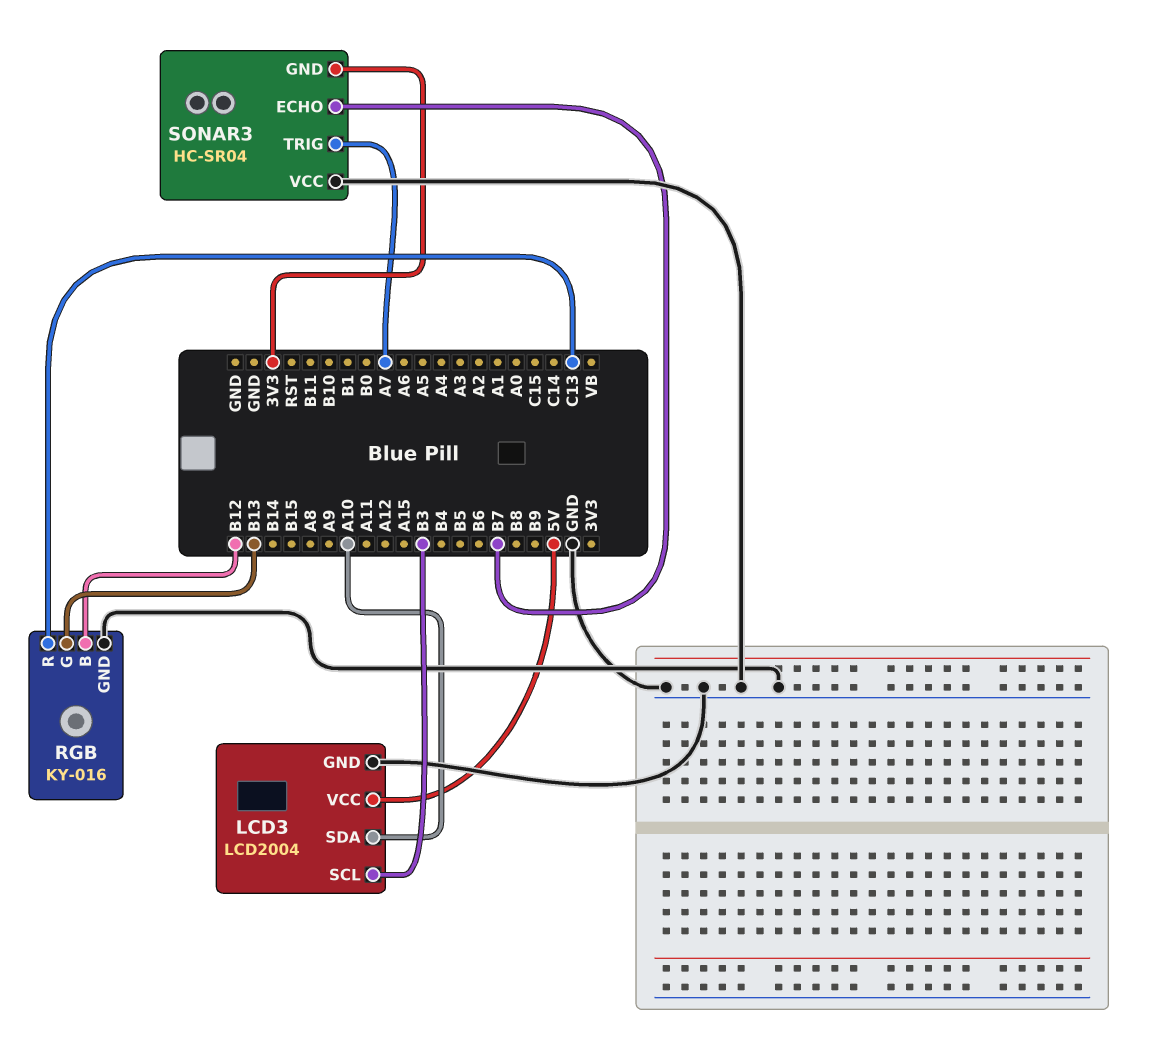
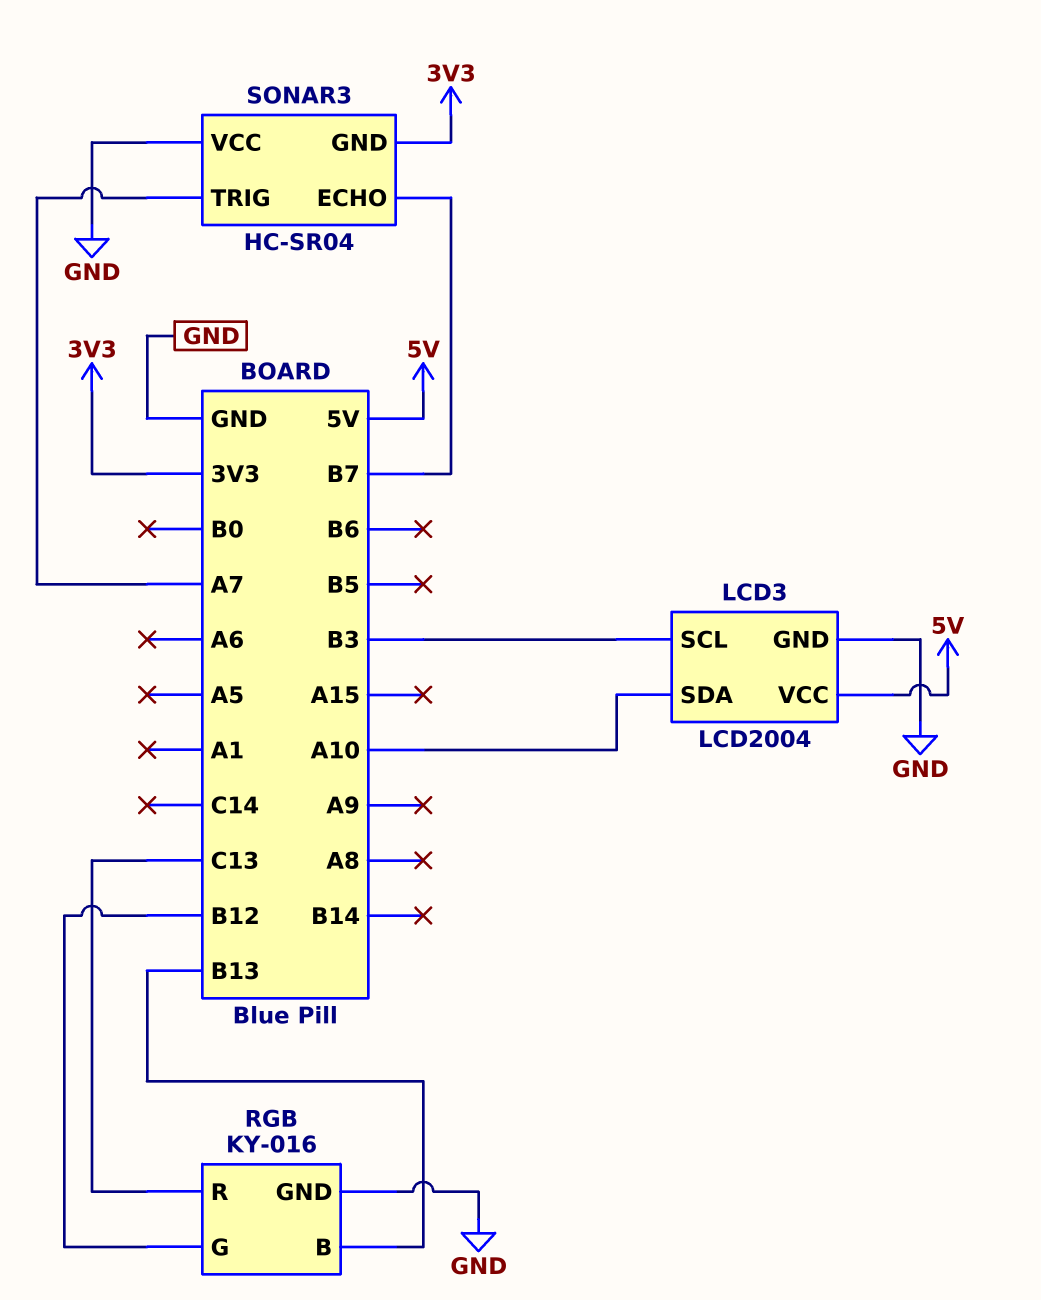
RGB pin B: B12 -> B13
RGB pin G: B13 -> B12

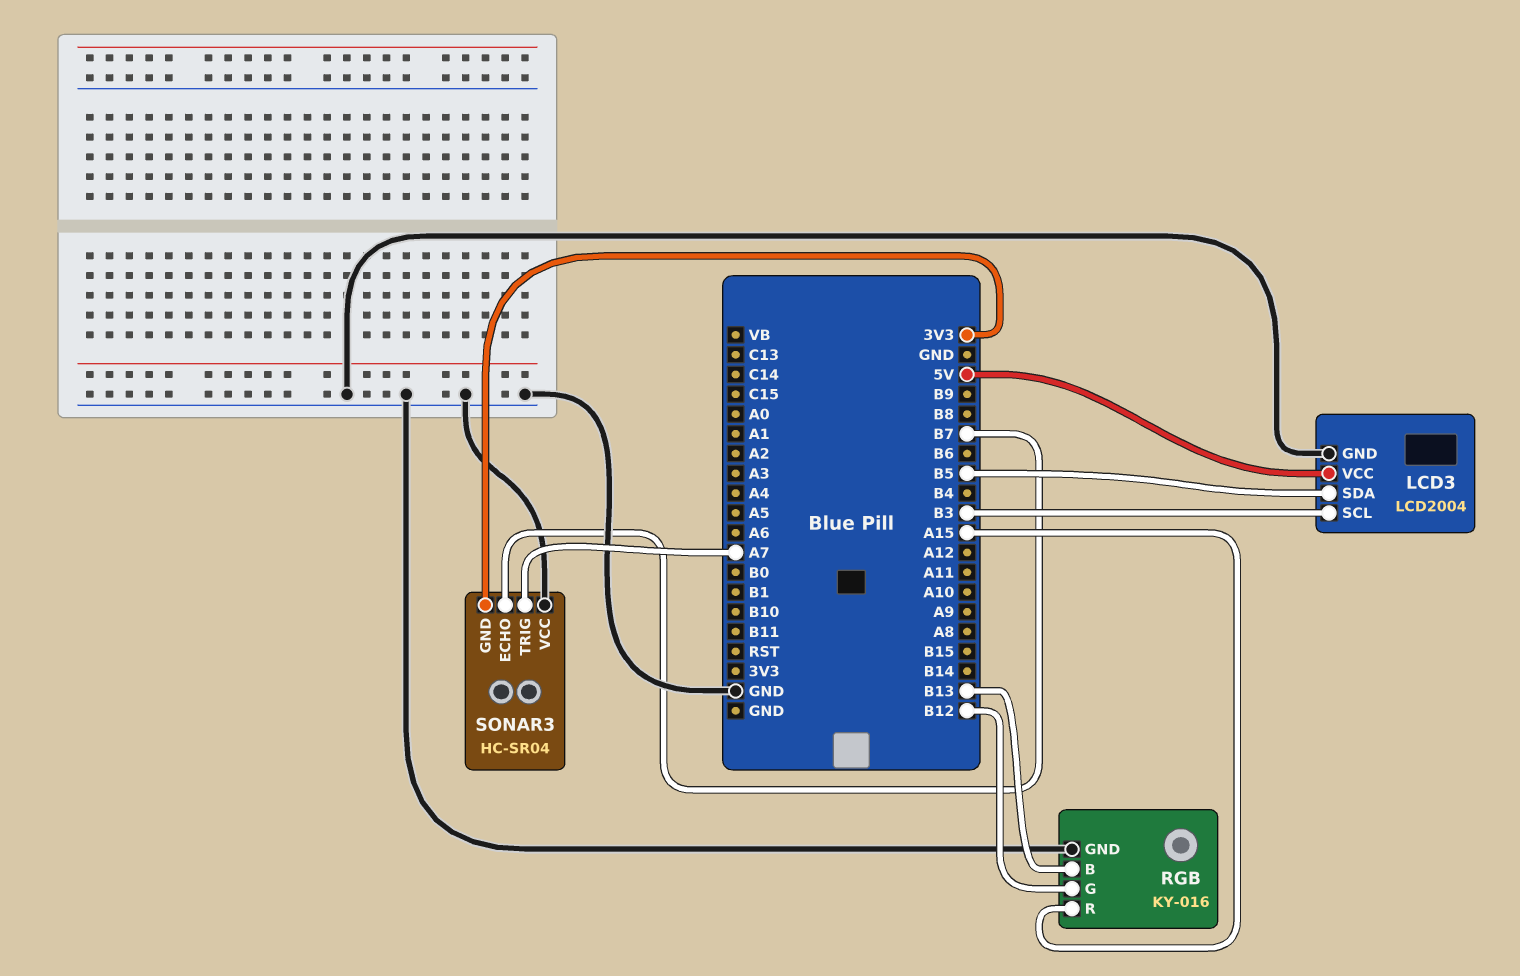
LCD3 pin SDA: A10 -> B5
RGB pin R: C13 -> A15

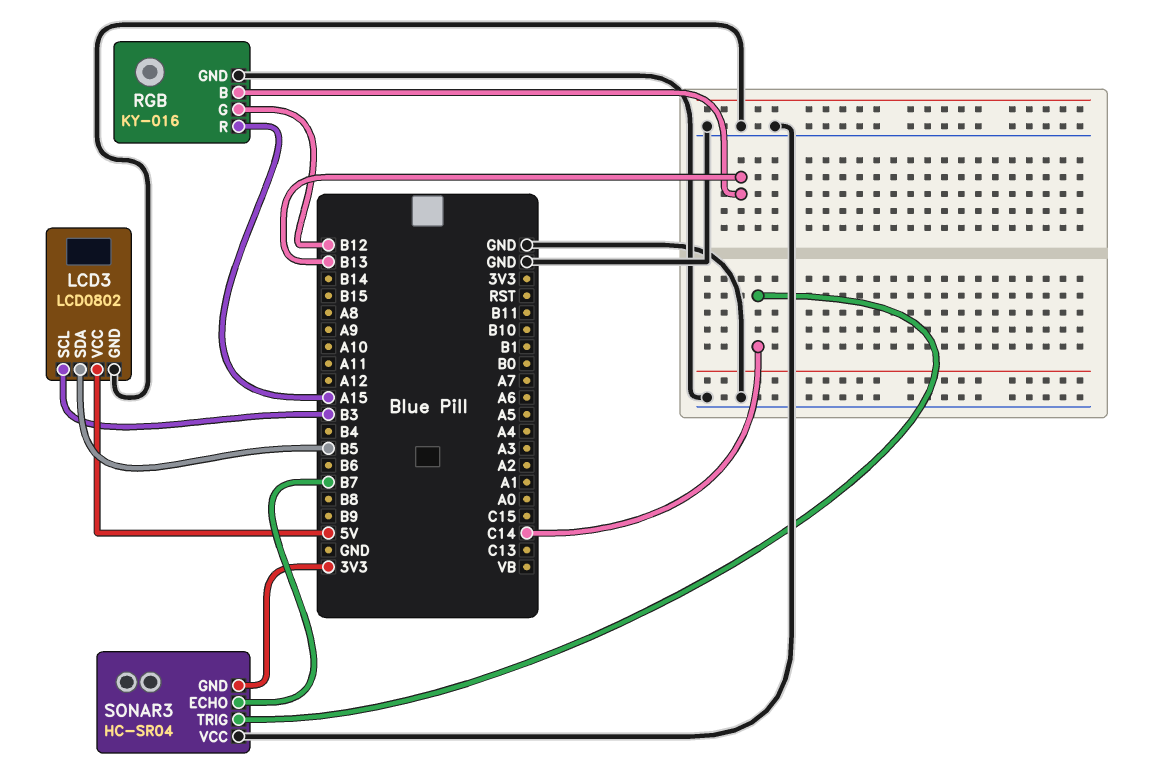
LCD3: LCD2004 -> LCD0802
SONAR3 pin TRIG: A7 -> C14

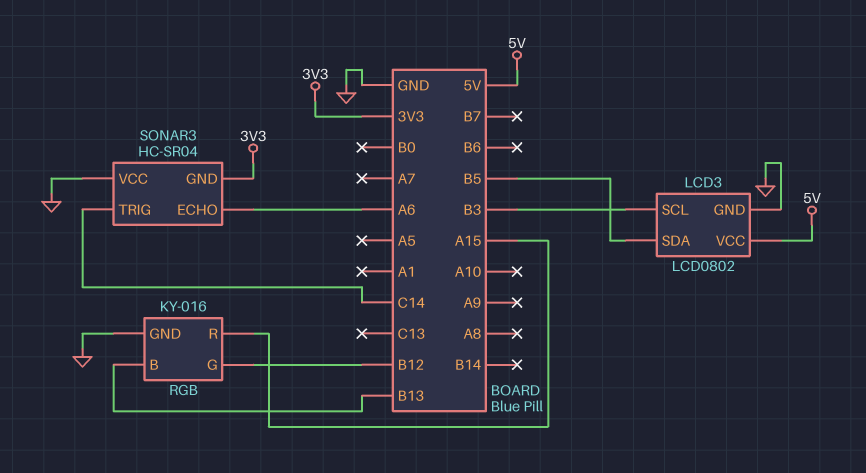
SONAR3 pin ECHO: B7 -> A6

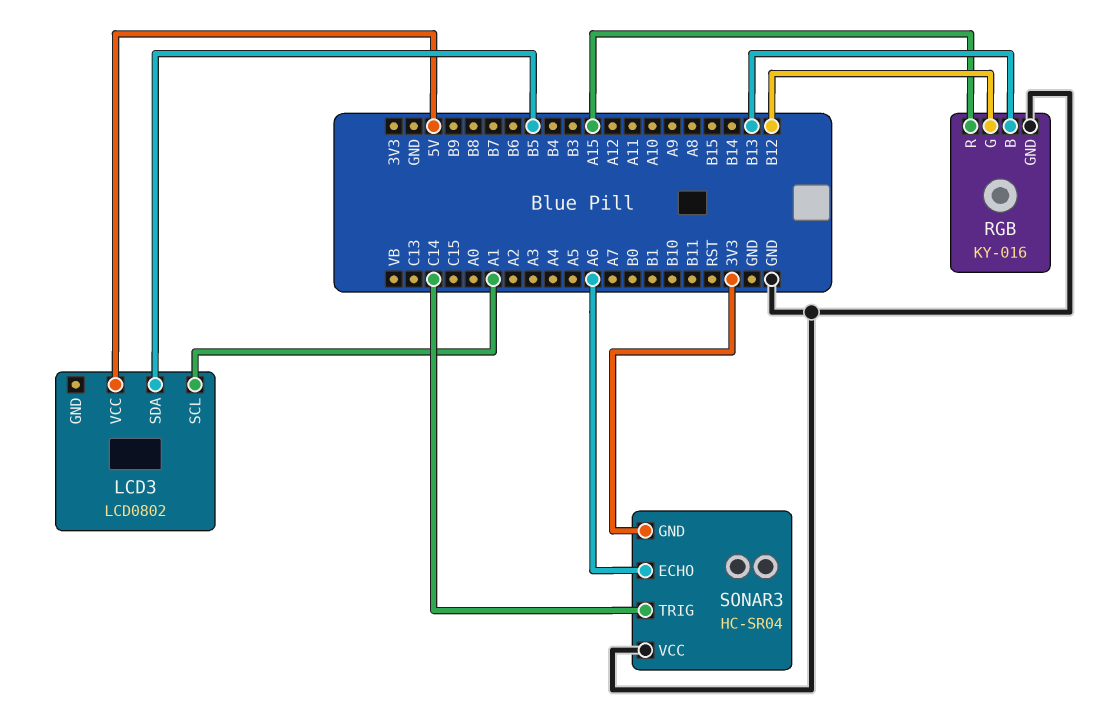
LCD3 pin GND: GND -> none
LCD3 pin SCL: B3 -> A1

